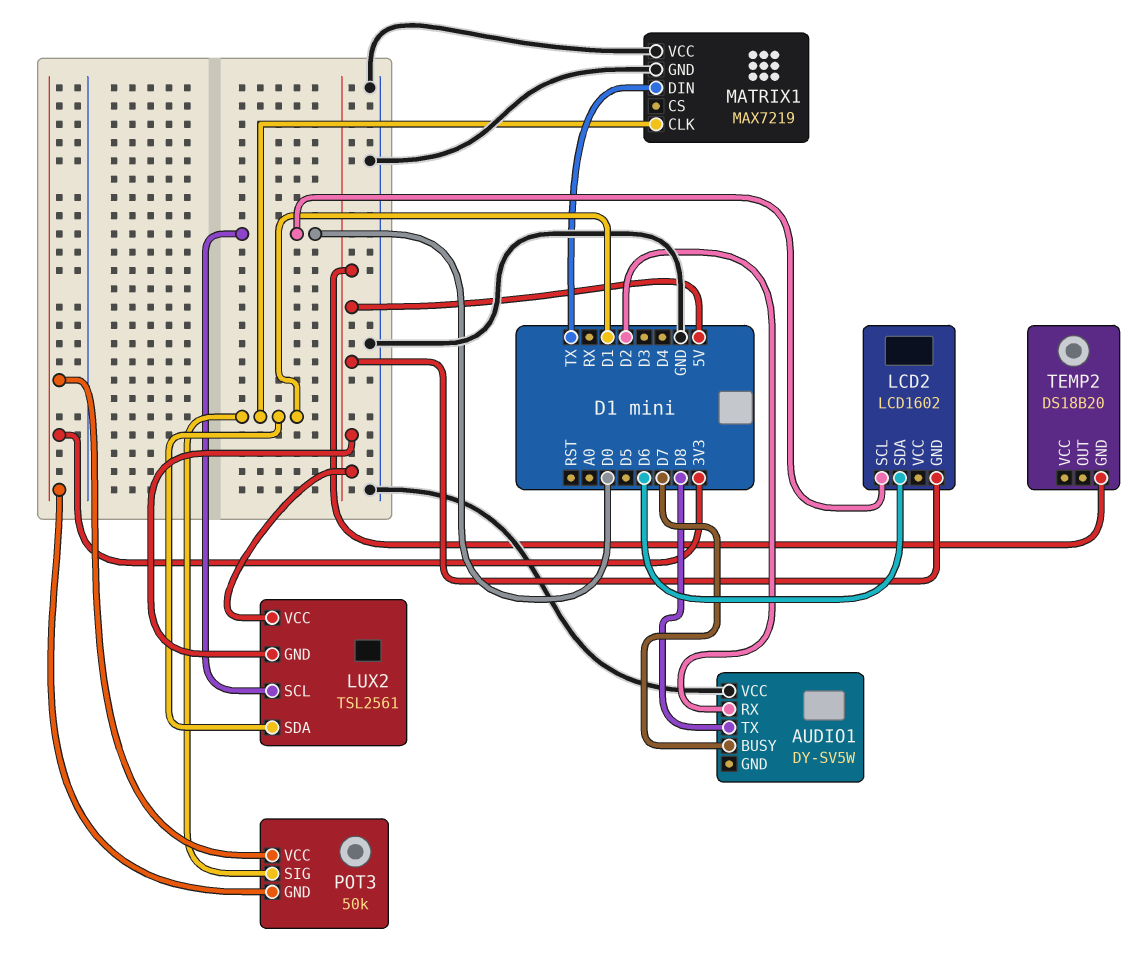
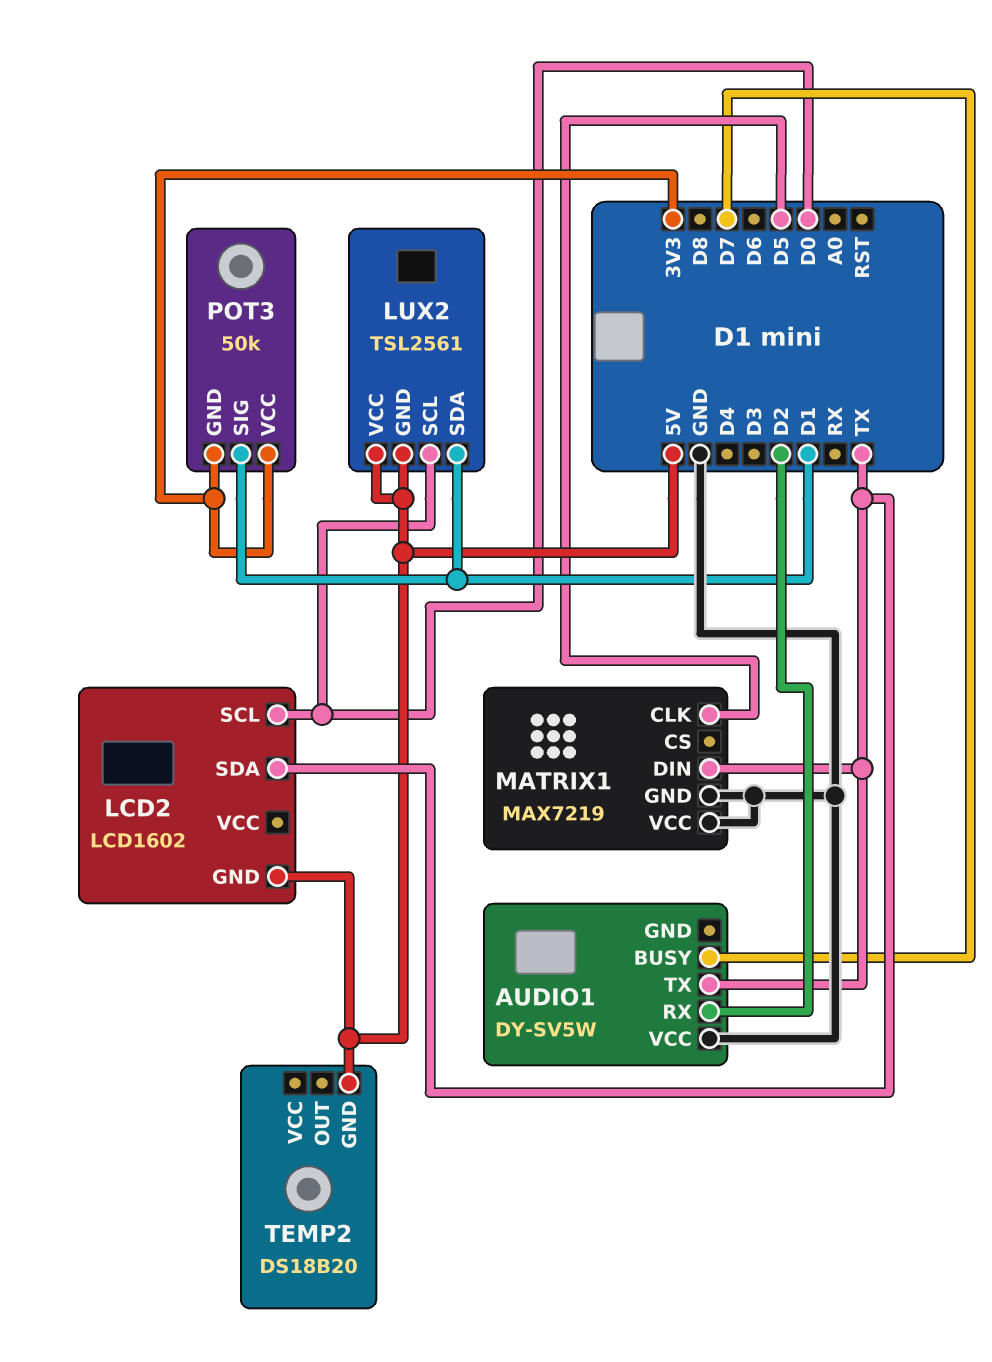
AUDIO1 pin TX: D8 -> TX
LCD2 pin SDA: D6 -> TX
MATRIX1 pin CLK: D1 -> D5

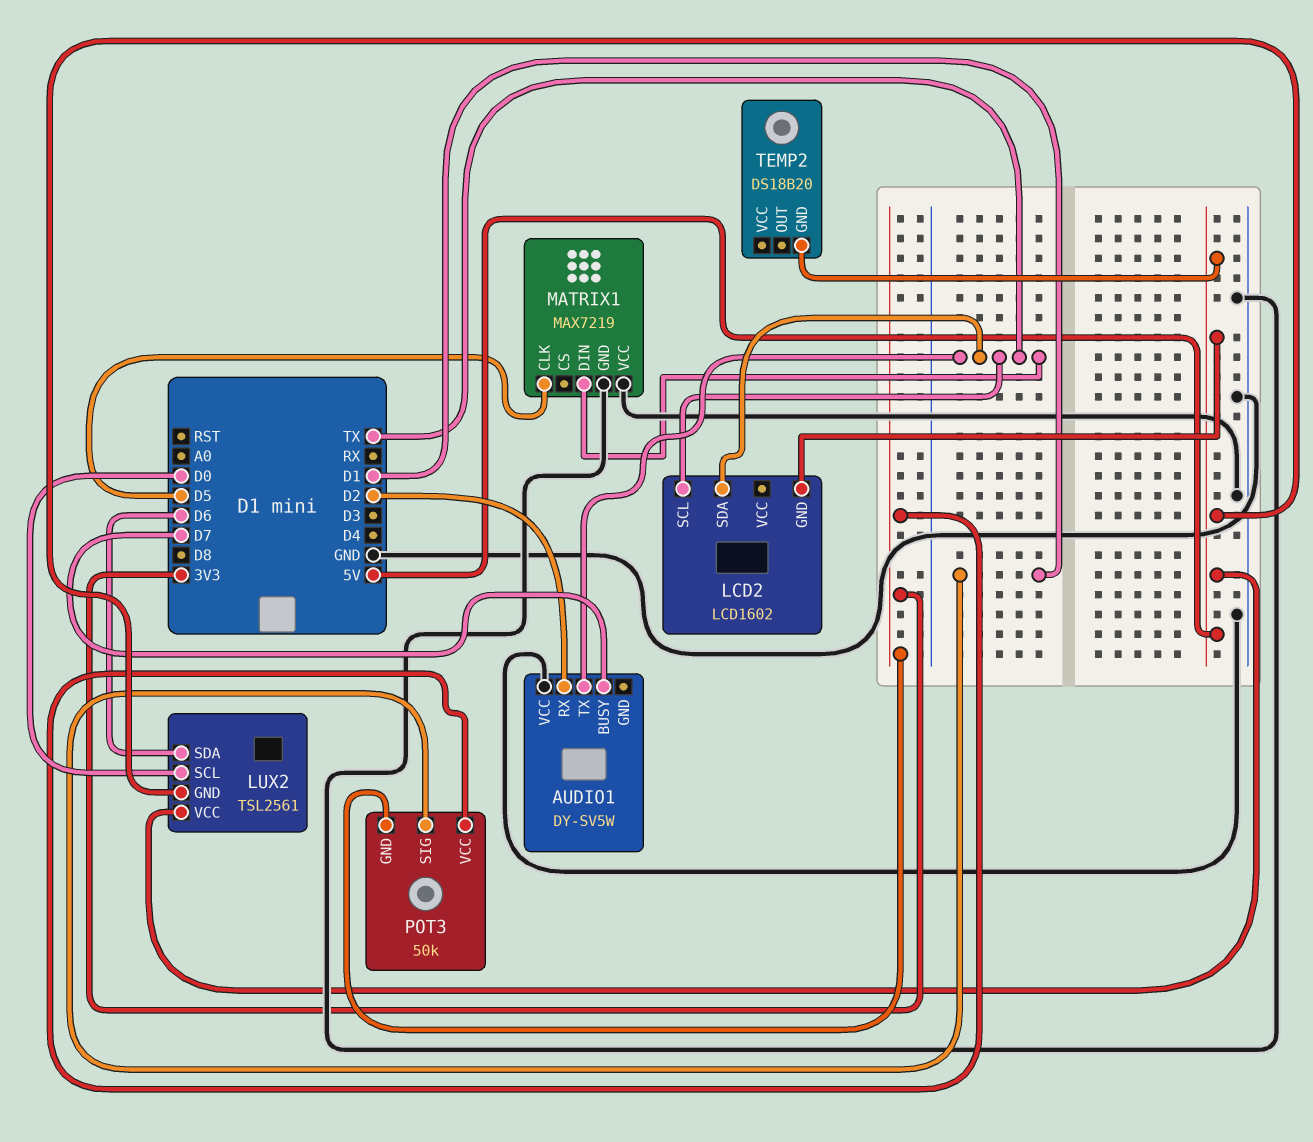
LCD2 pin SCL: D0 -> TX
LUX2 pin SDA: D1 -> D6

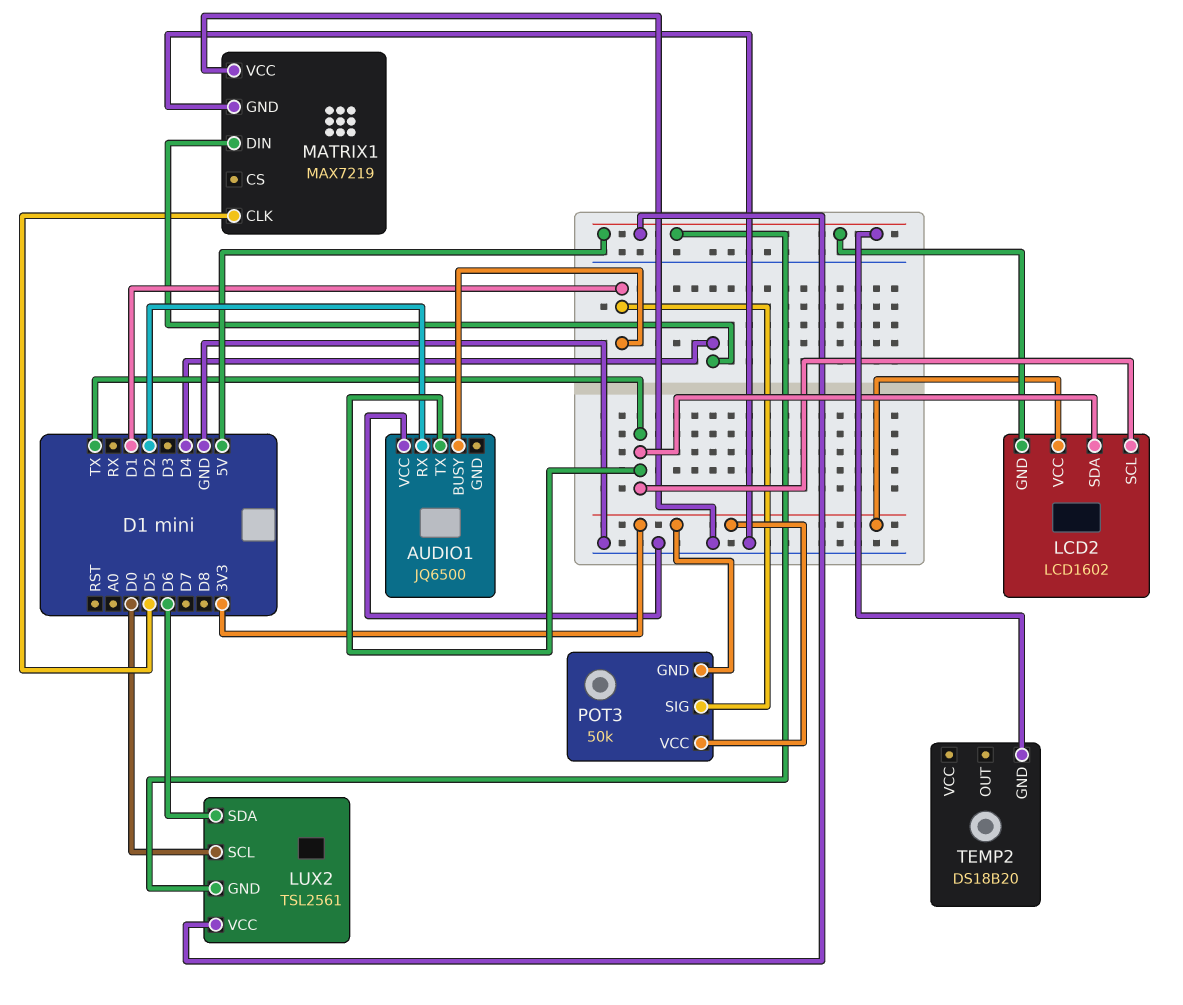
AUDIO1: DY-SV5W -> JQ6500
AUDIO1 pin BUSY: D7 -> D1
LCD2 pin VCC: none -> 3V3
MATRIX1 pin DIN: TX -> D4

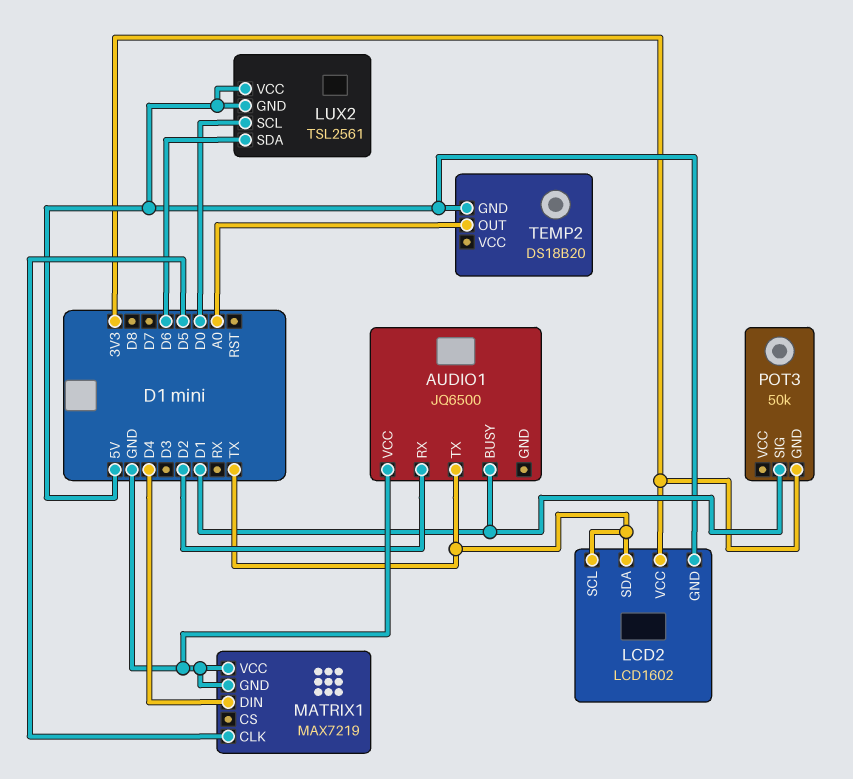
POT3 pin VCC: 3V3 -> none
TEMP2 pin OUT: none -> A0

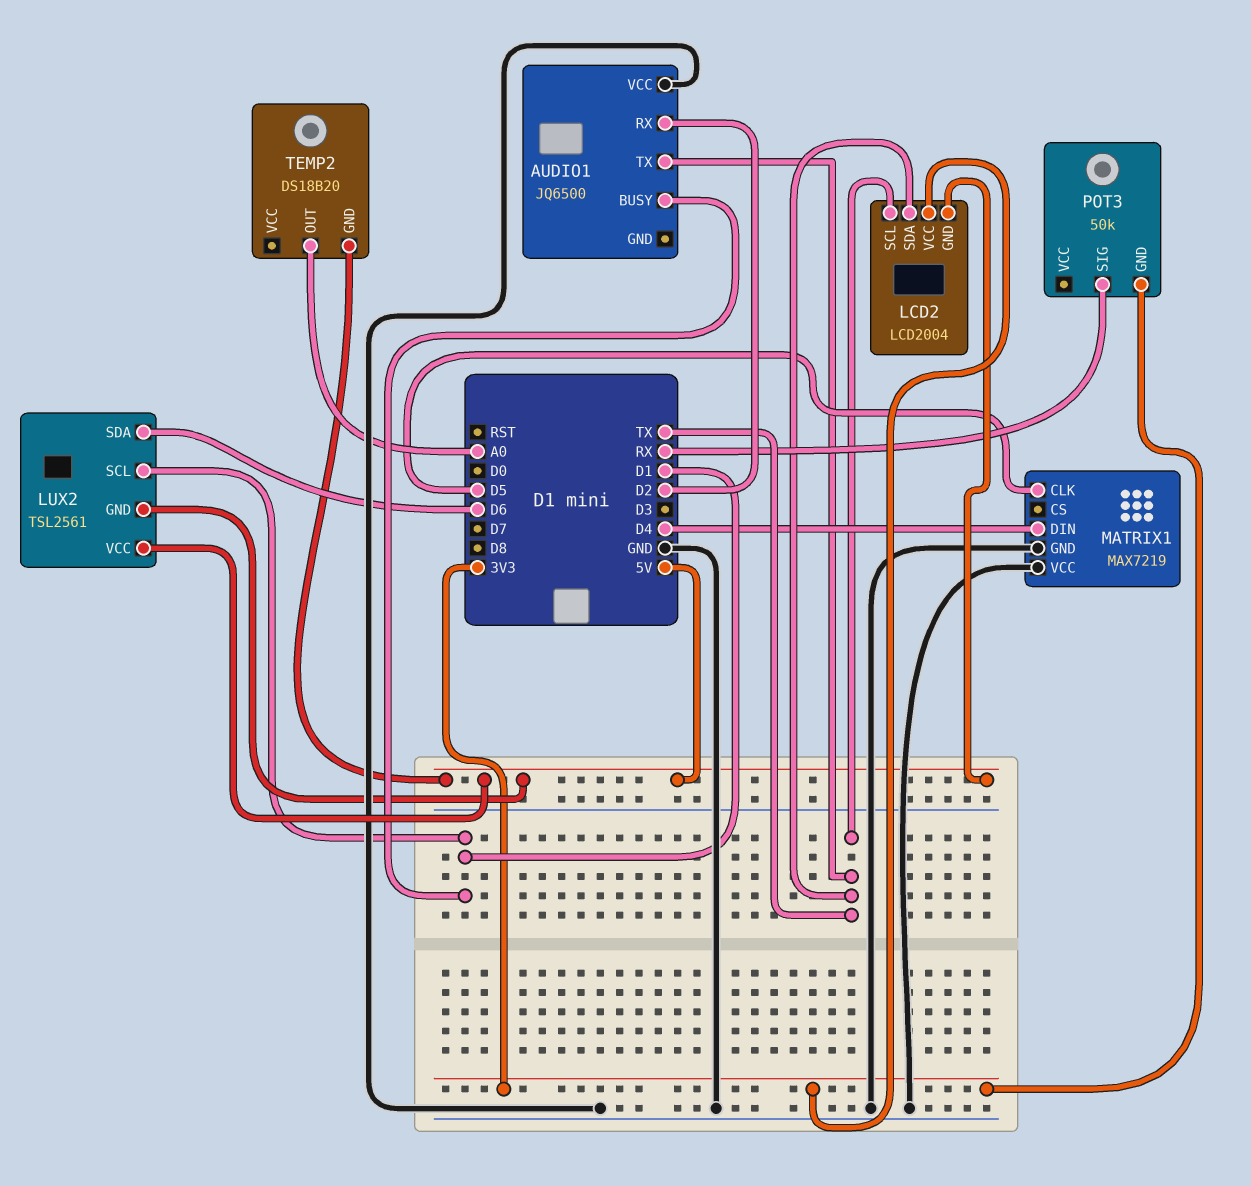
LCD2: LCD1602 -> LCD2004
LUX2 pin SCL: D0 -> D1
POT3 pin SIG: D1 -> RX

